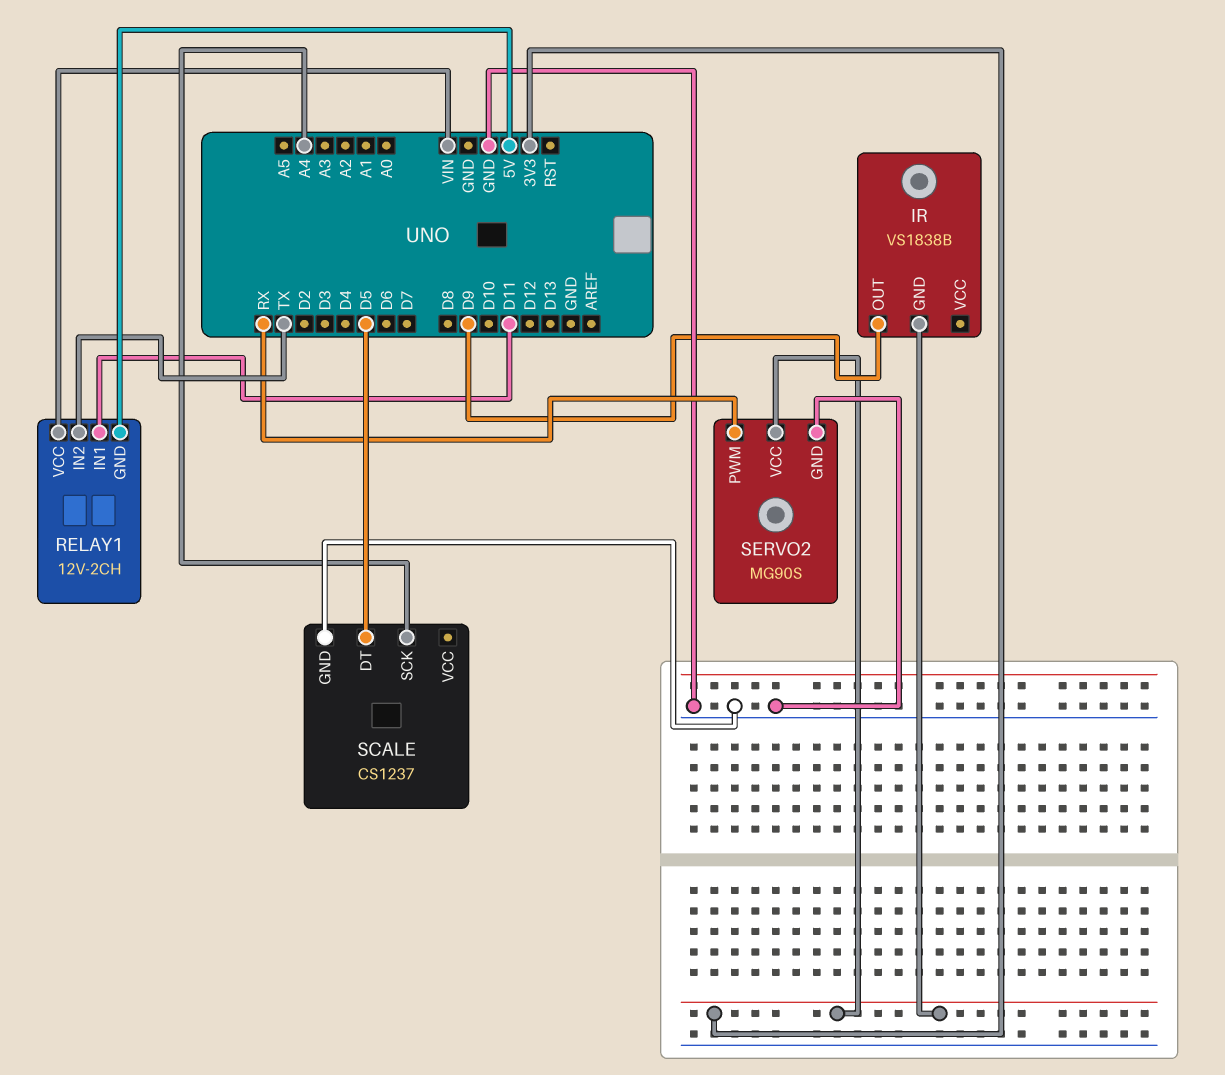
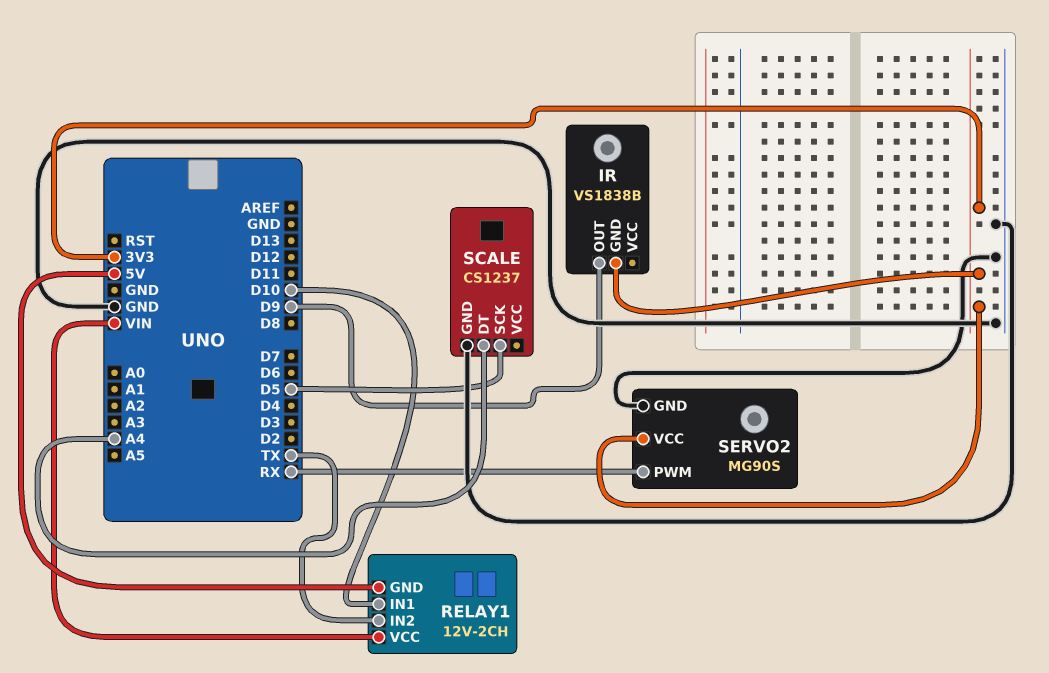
RELAY1 pin IN1: D11 -> D10
SCALE pin DT: D5 -> A4
SCALE pin SCK: A4 -> D5

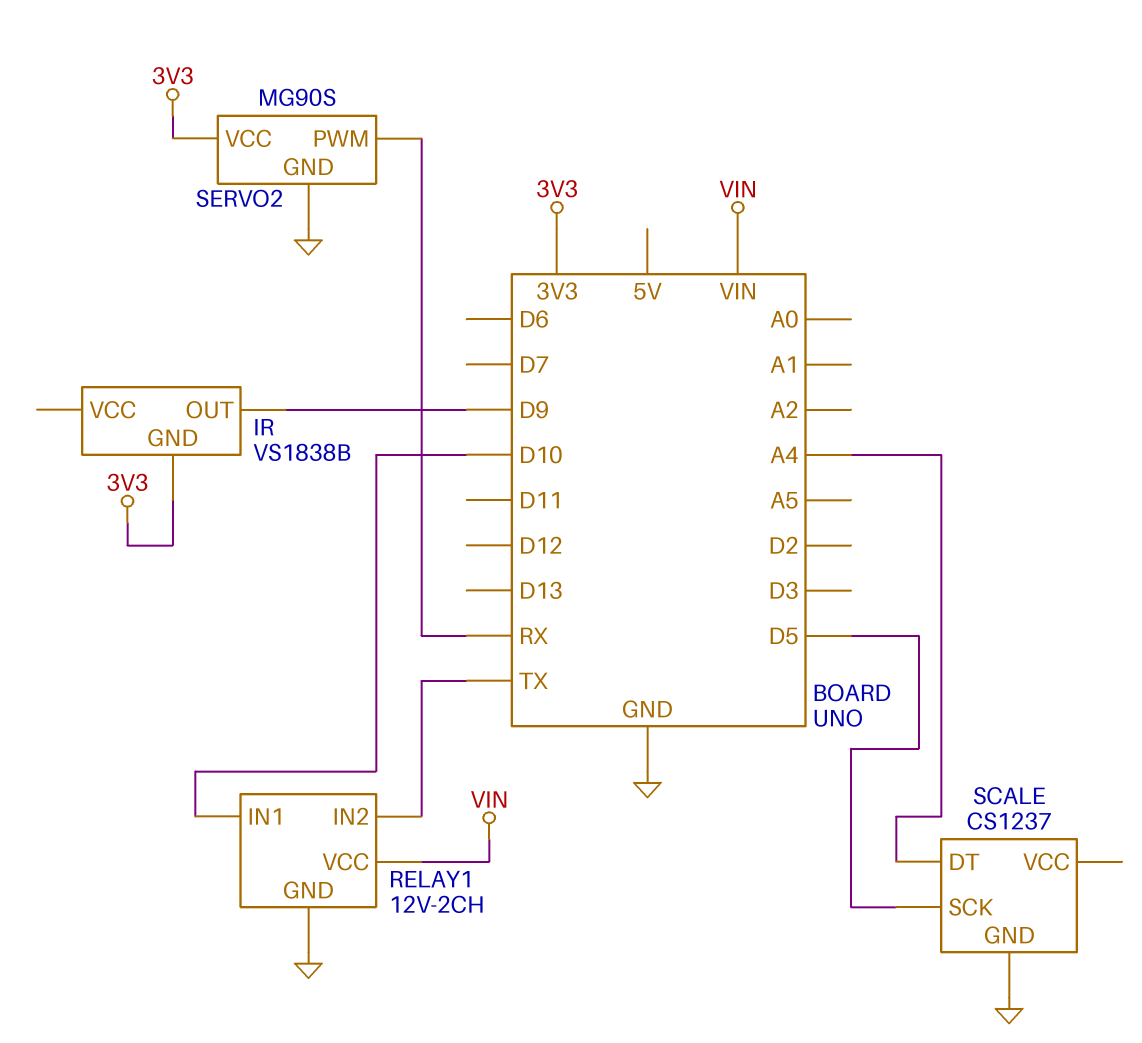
RELAY1 pin GND: 5V -> GND

